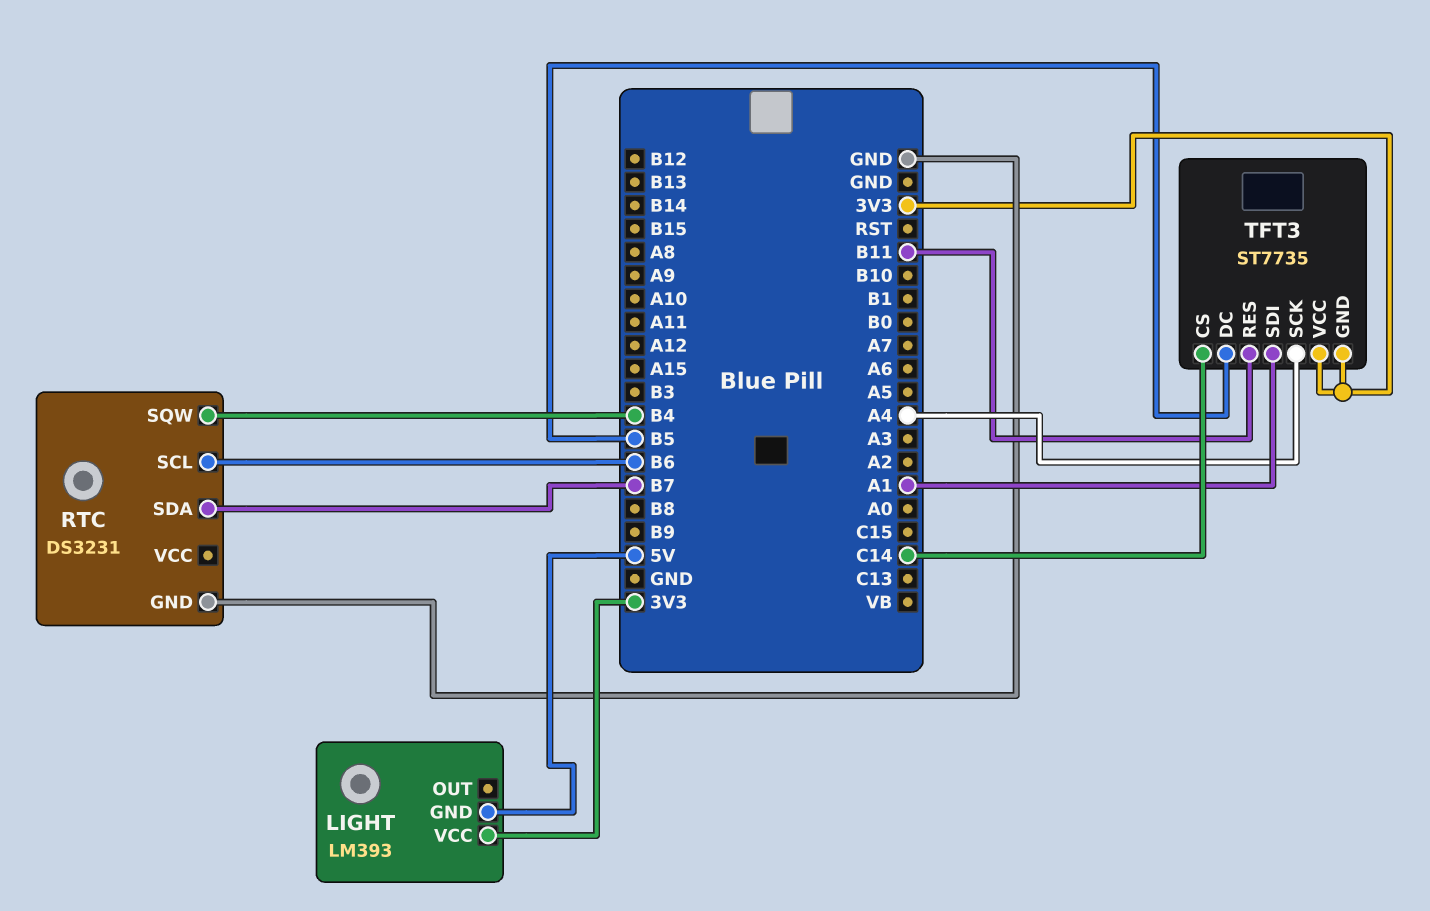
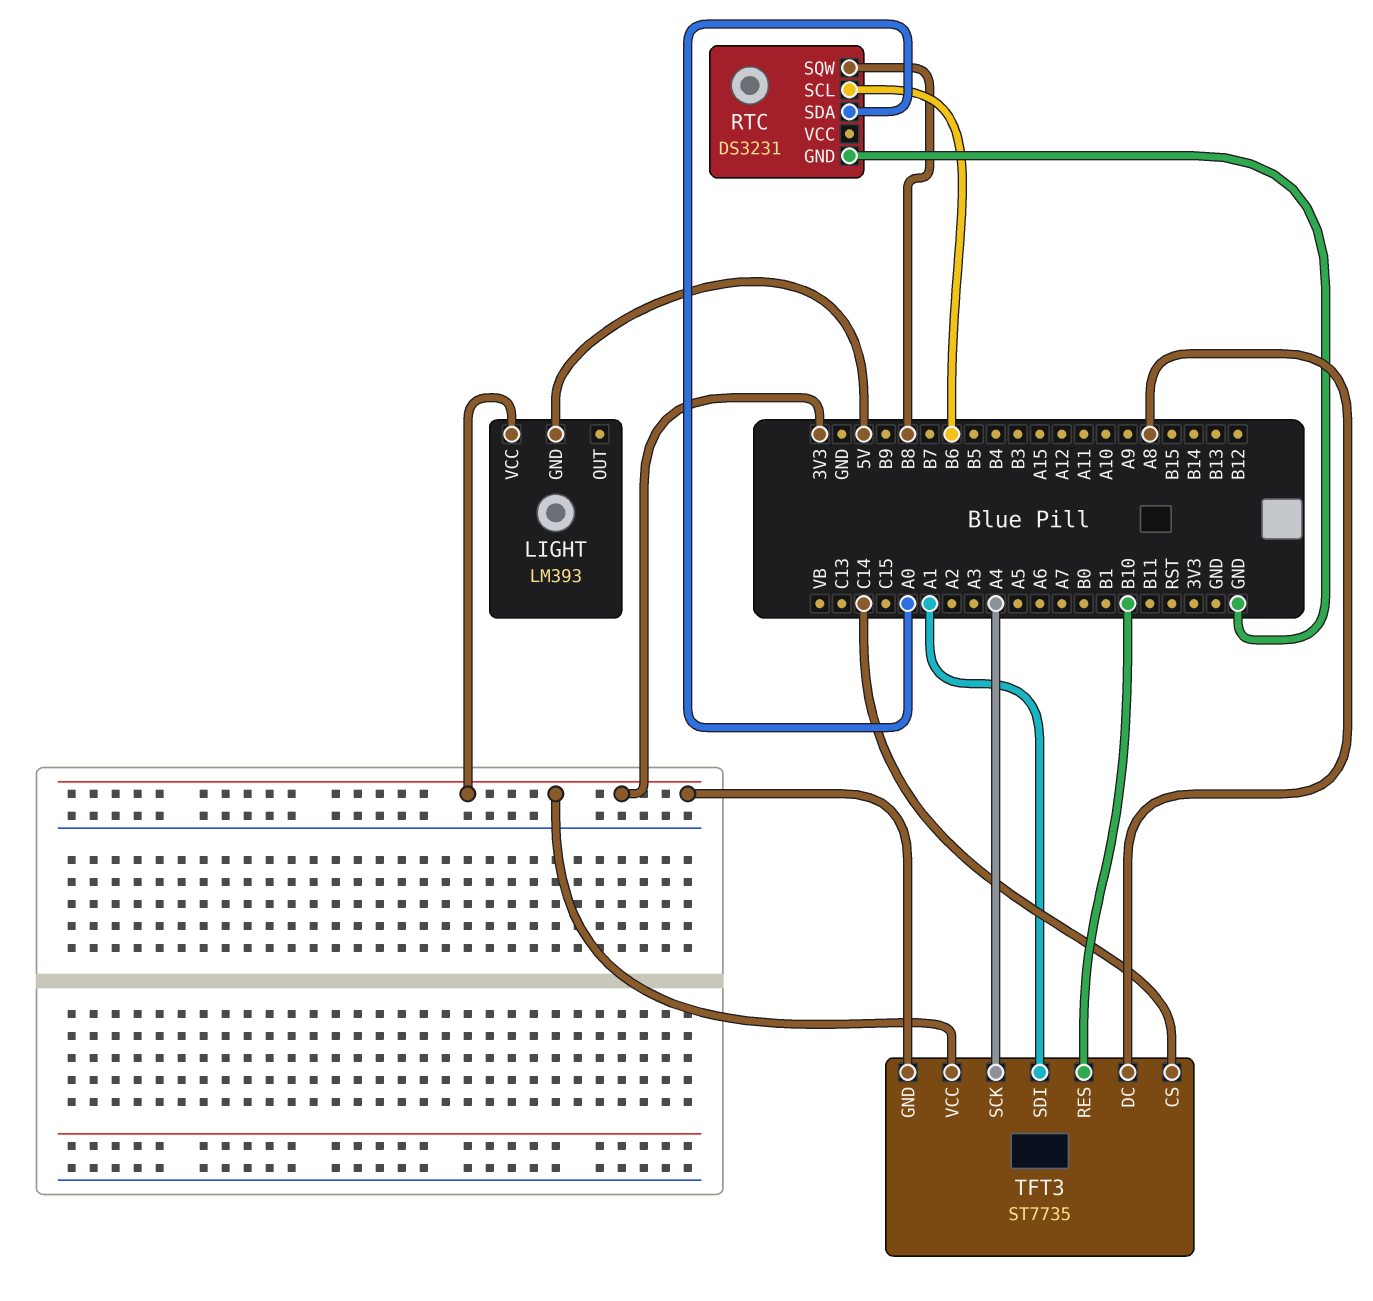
RTC pin SDA: B7 -> A0
RTC pin SQW: B4 -> B8
TFT3 pin DC: B5 -> A8
TFT3 pin RES: B11 -> B10

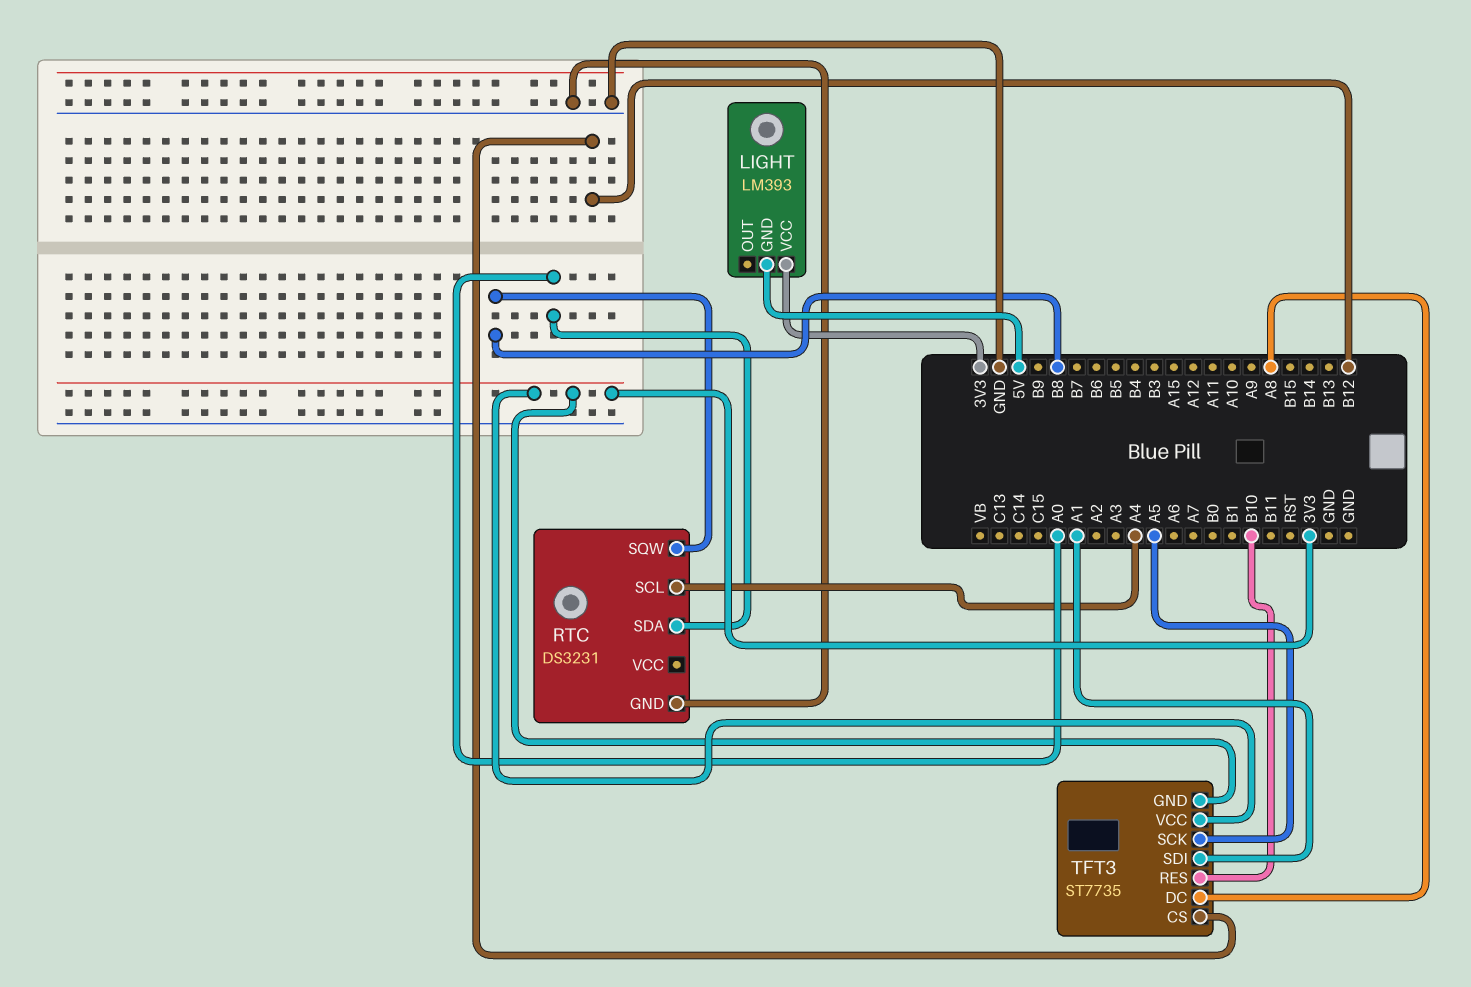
RTC pin SCL: B6 -> A4
TFT3 pin CS: C14 -> B12
TFT3 pin SCK: A4 -> A5

